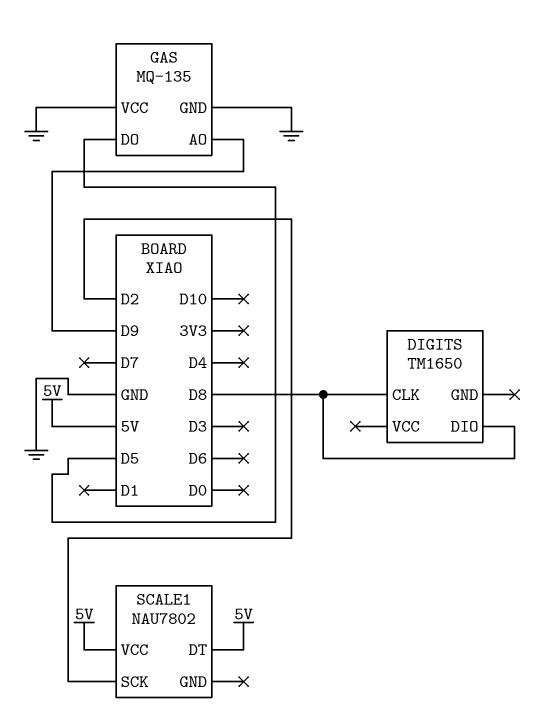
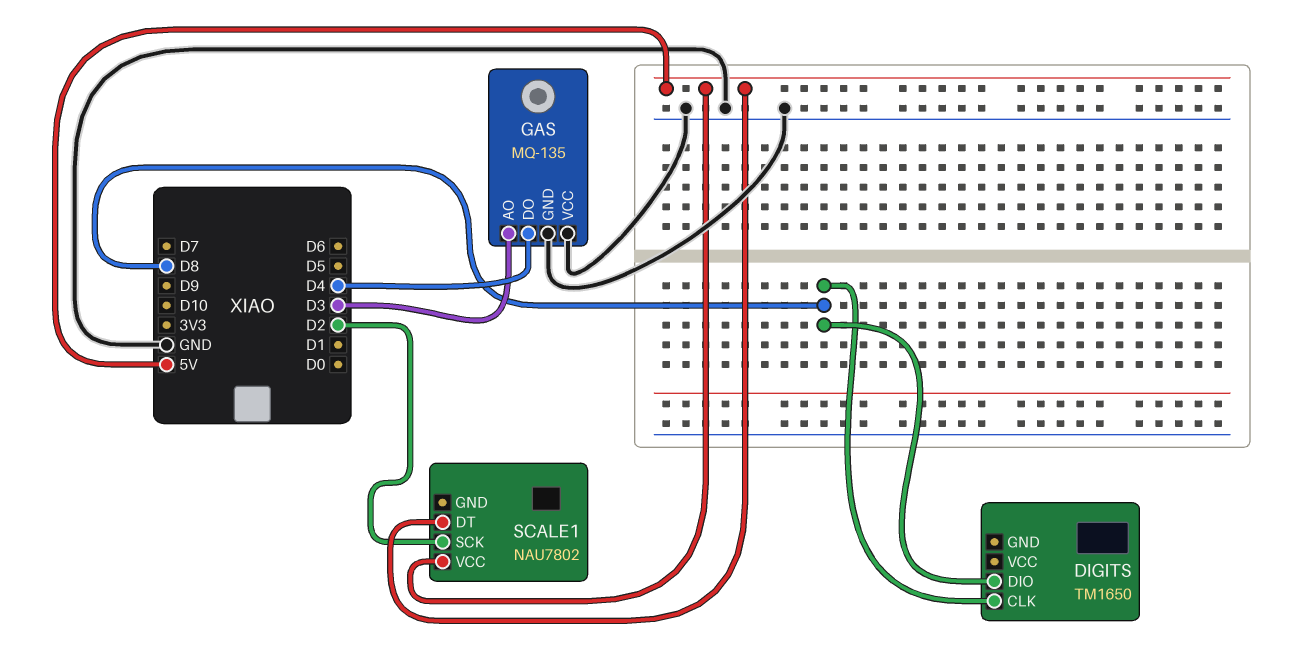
GAS pin AO: D9 -> D3
GAS pin DO: D5 -> D4

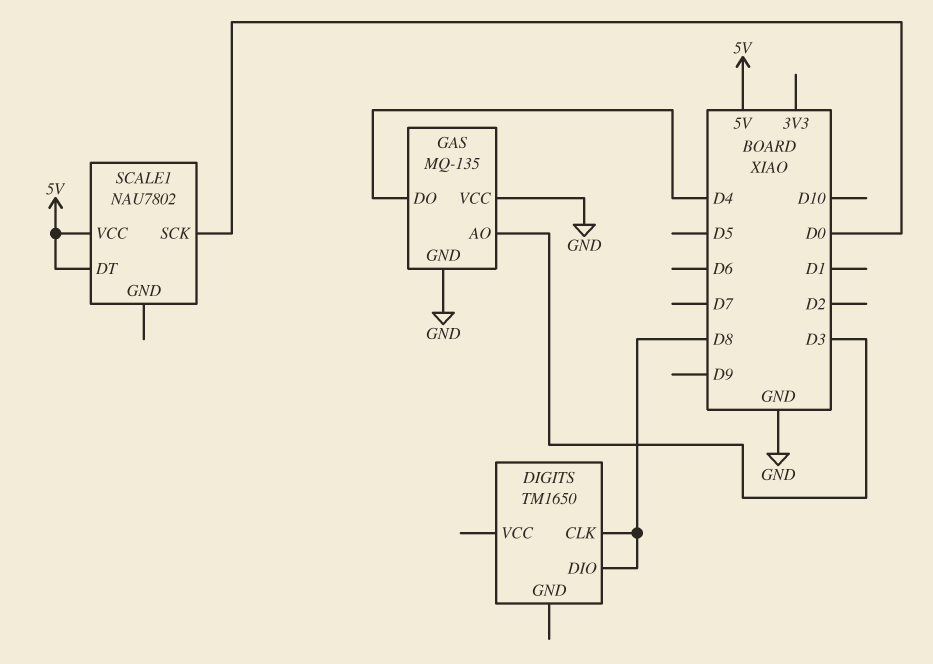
SCALE1 pin SCK: D2 -> D0

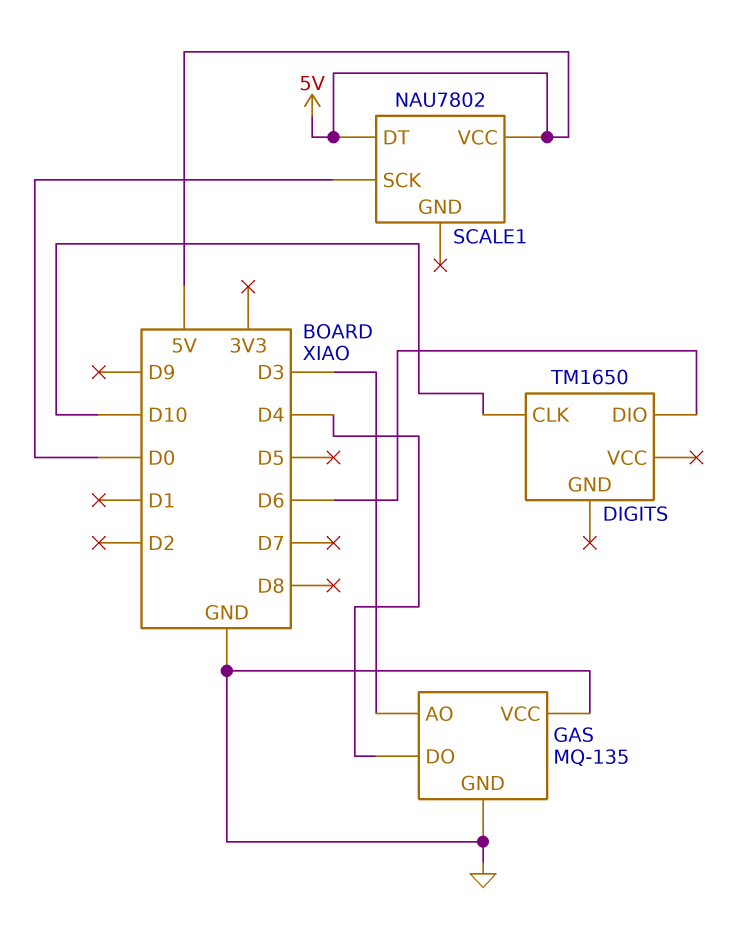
DIGITS pin CLK: D8 -> D10
DIGITS pin DIO: D8 -> D6

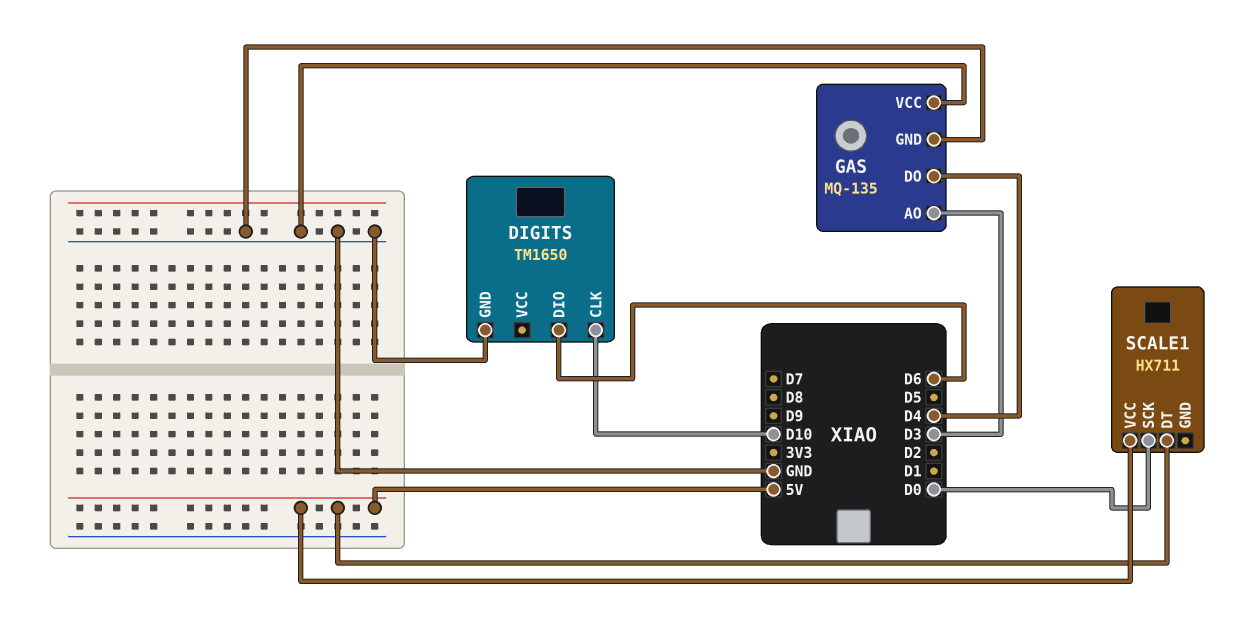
DIGITS pin GND: none -> GND
SCALE1: NAU7802 -> HX711

